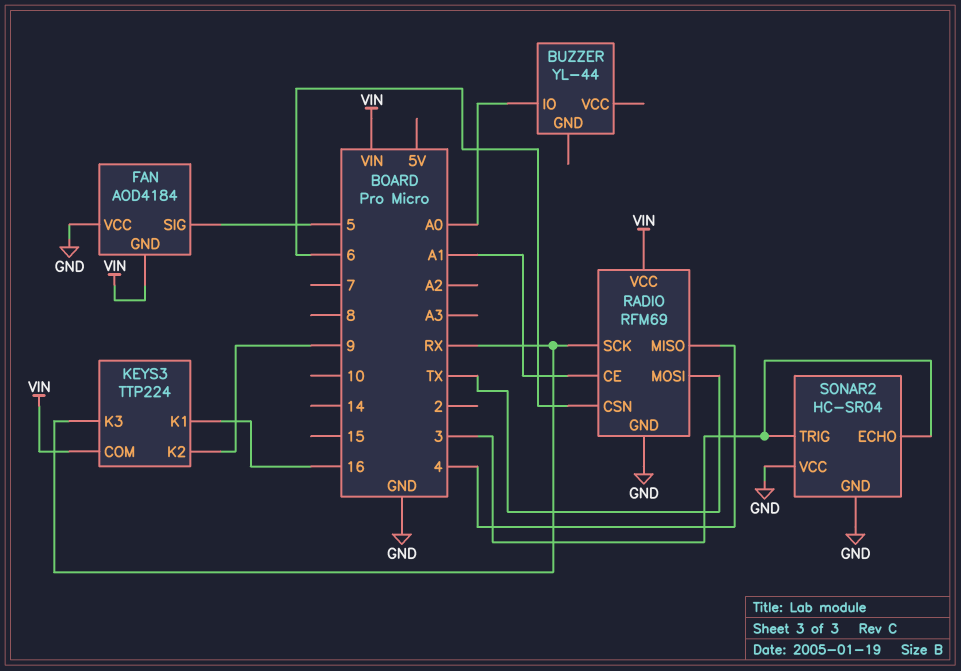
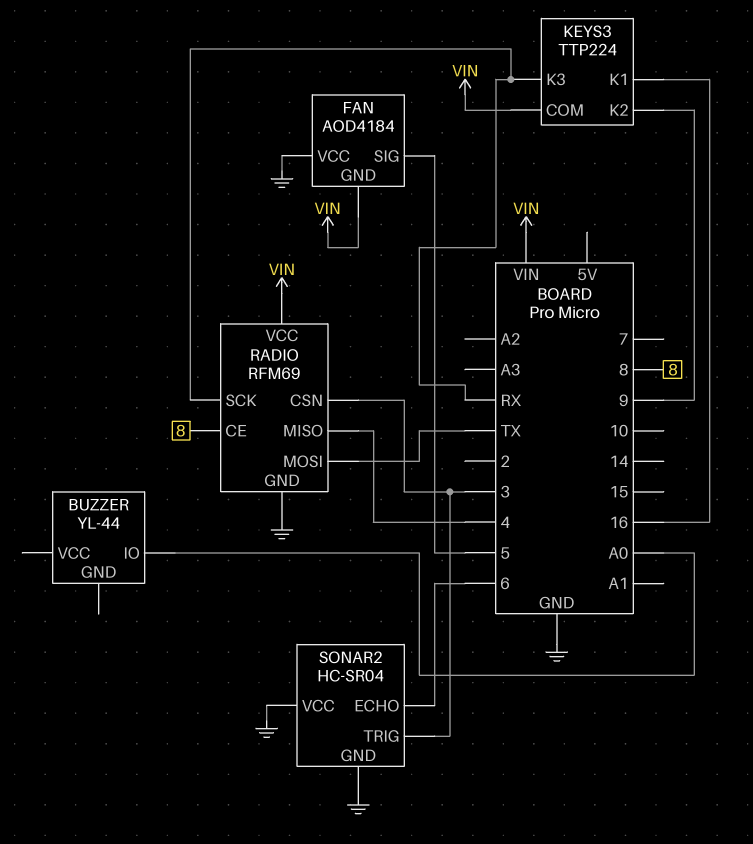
RADIO pin CE: A1 -> 8
RADIO pin CSN: 6 -> 3
SONAR2 pin ECHO: 3 -> 6

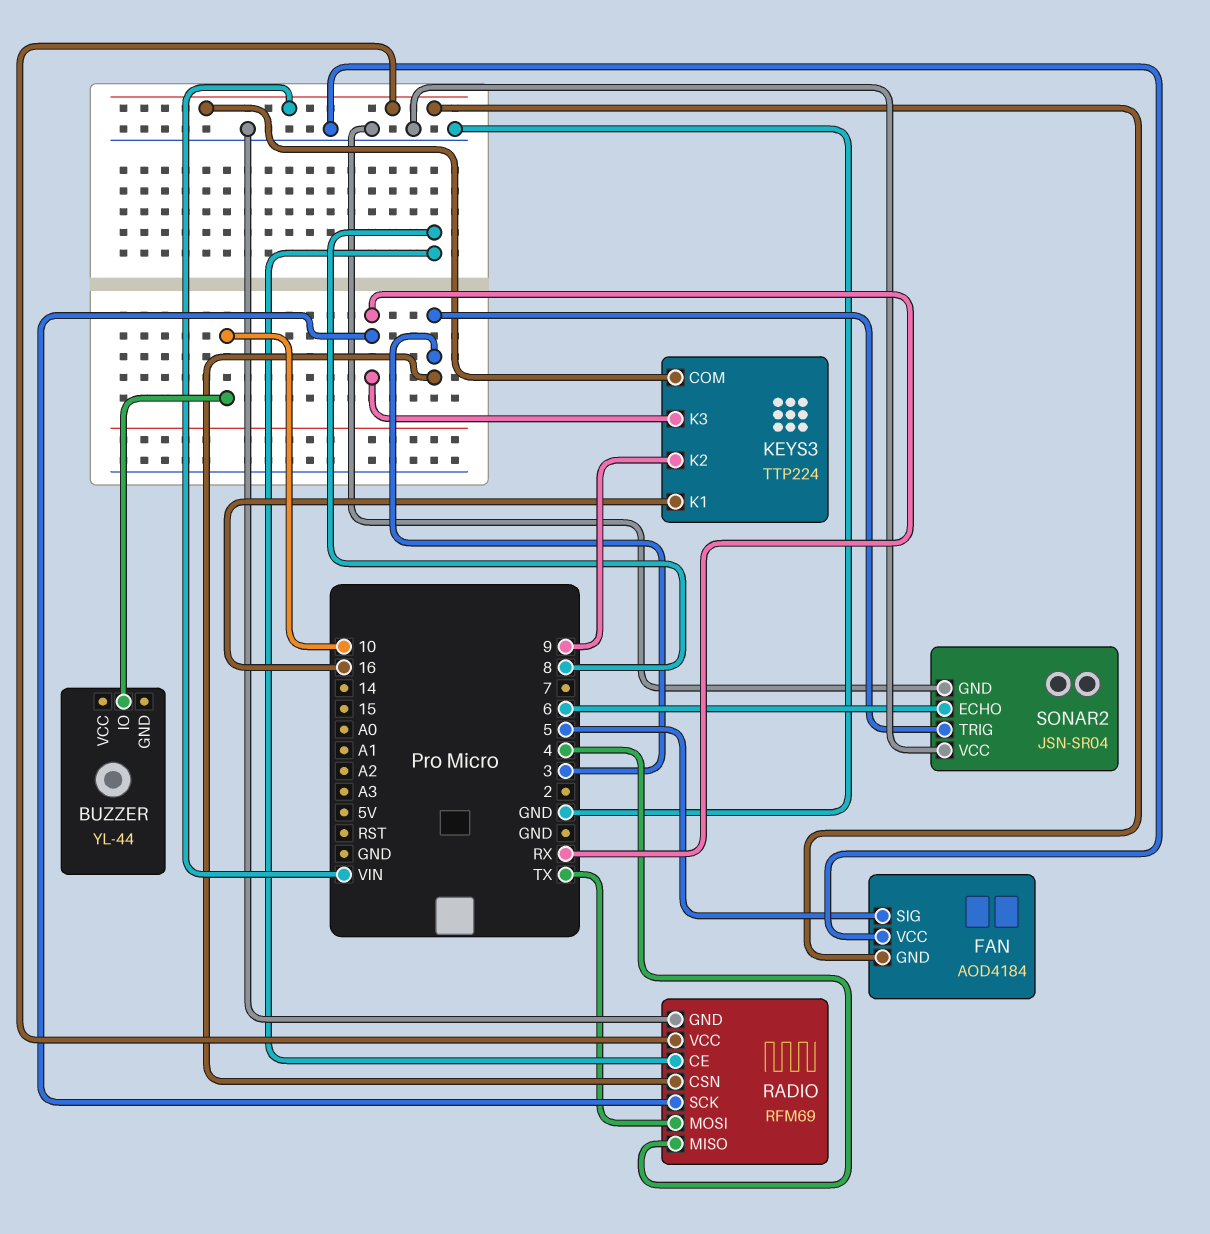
BUZZER pin IO: A0 -> 10
SONAR2: HC-SR04 -> JSN-SR04

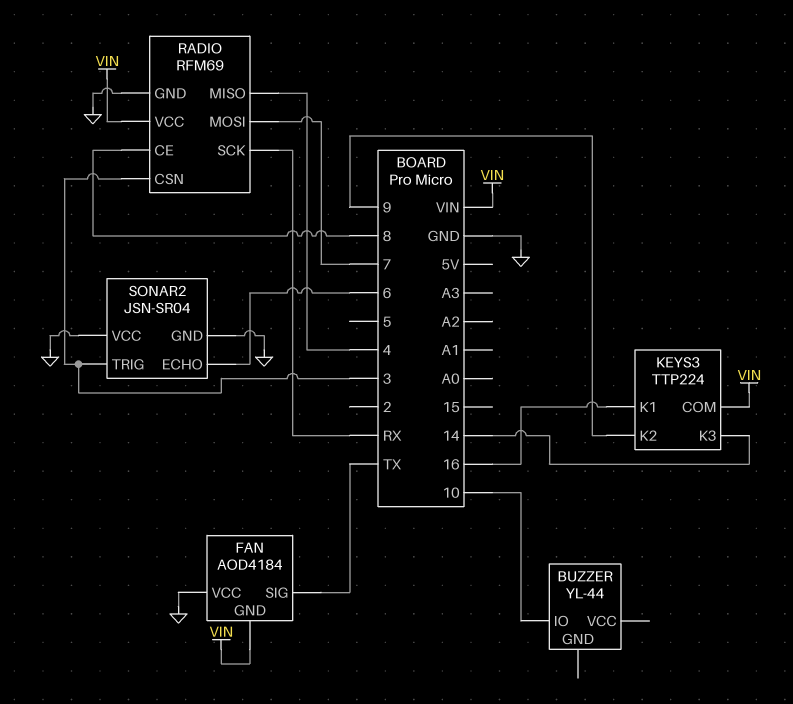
FAN pin SIG: 5 -> TX
KEYS3 pin K3: RX -> 14
RADIO pin MOSI: TX -> 7

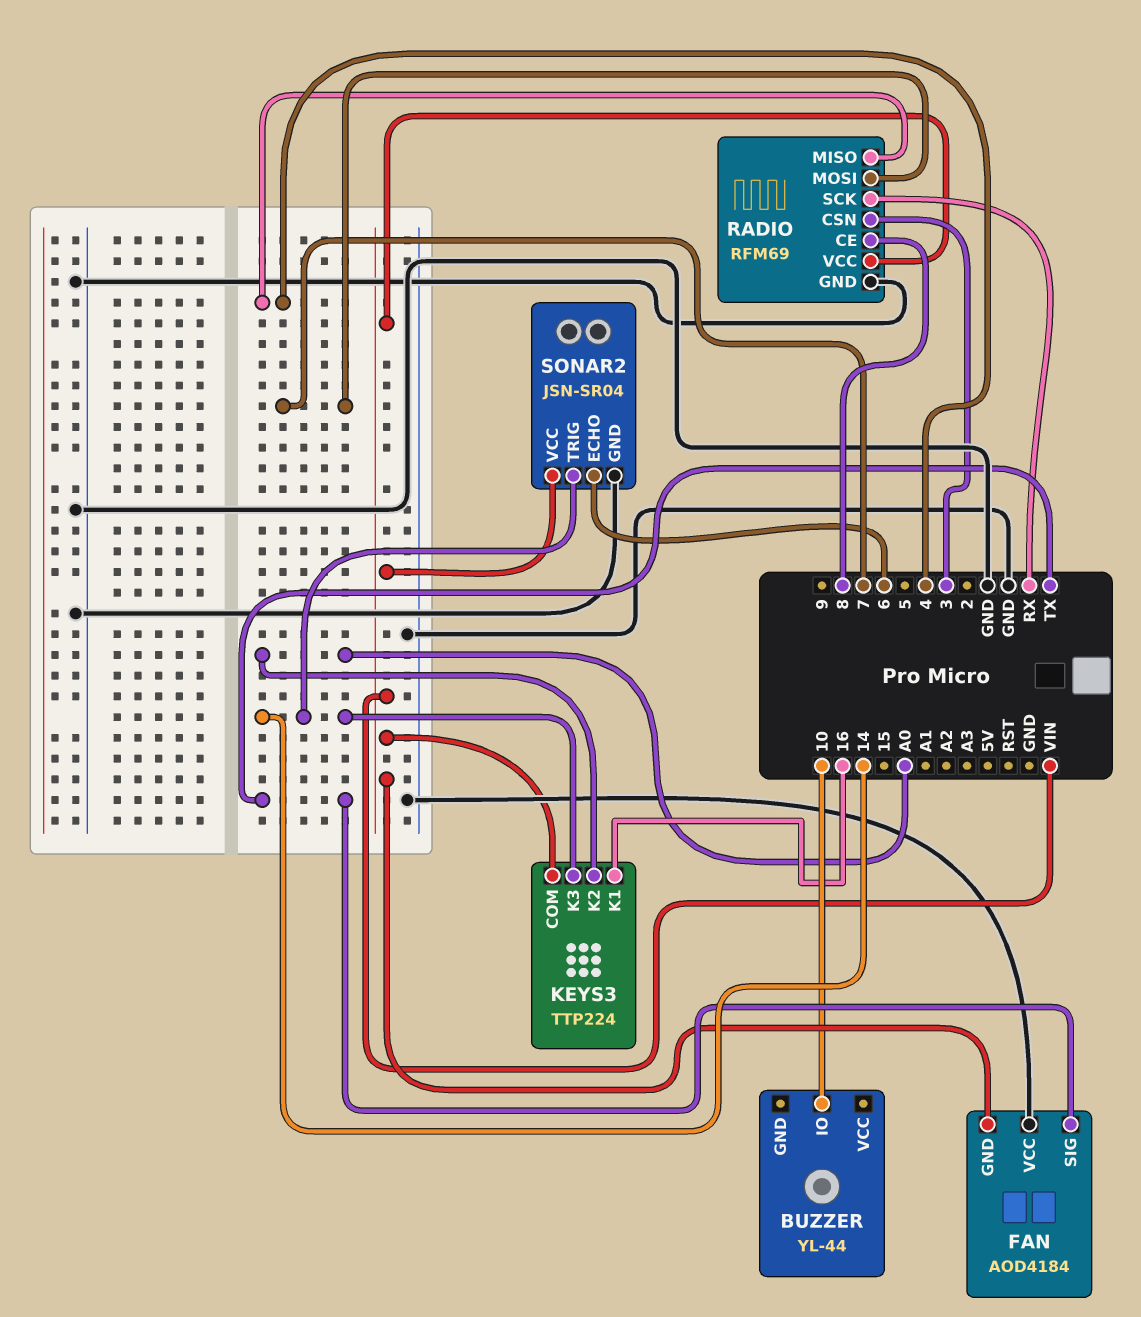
KEYS3 pin K2: 9 -> A0
SONAR2 pin TRIG: 3 -> 14
SONAR2 pin VCC: GND -> VIN

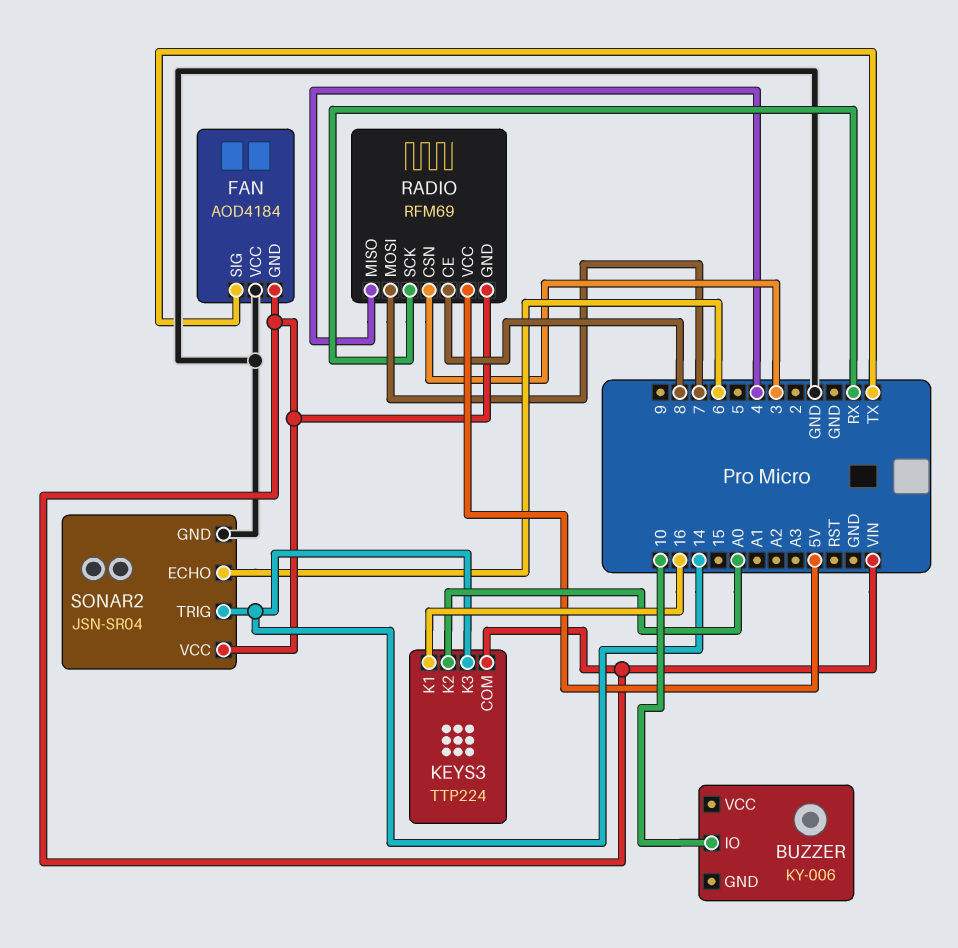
BUZZER: YL-44 -> KY-006
RADIO pin GND: GND -> VIN
RADIO pin VCC: VIN -> 5V

